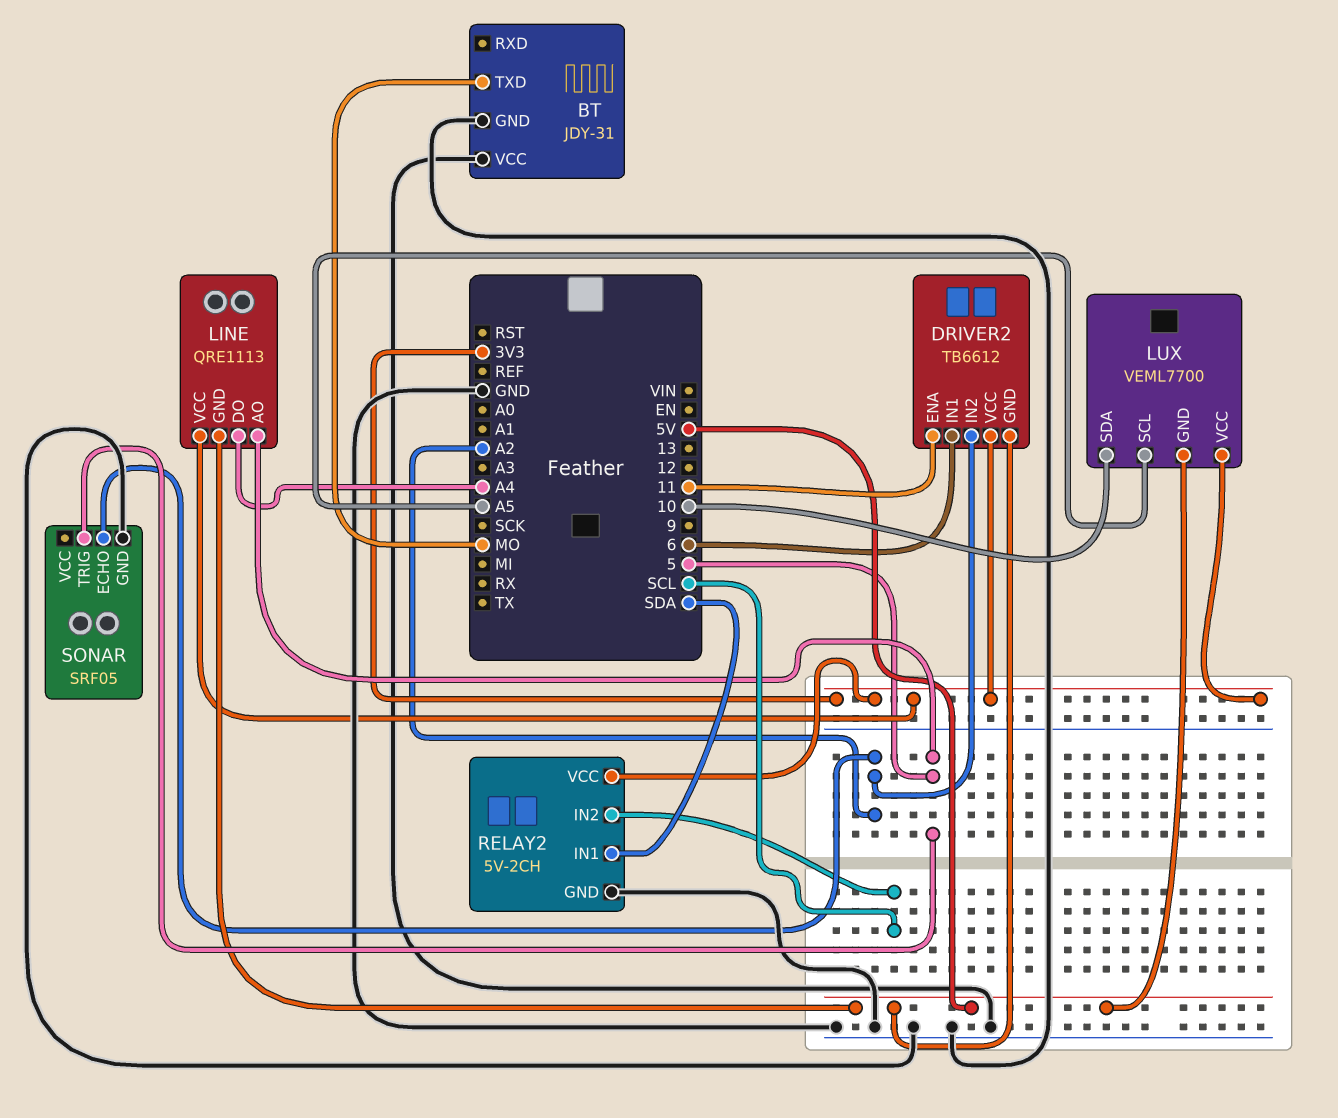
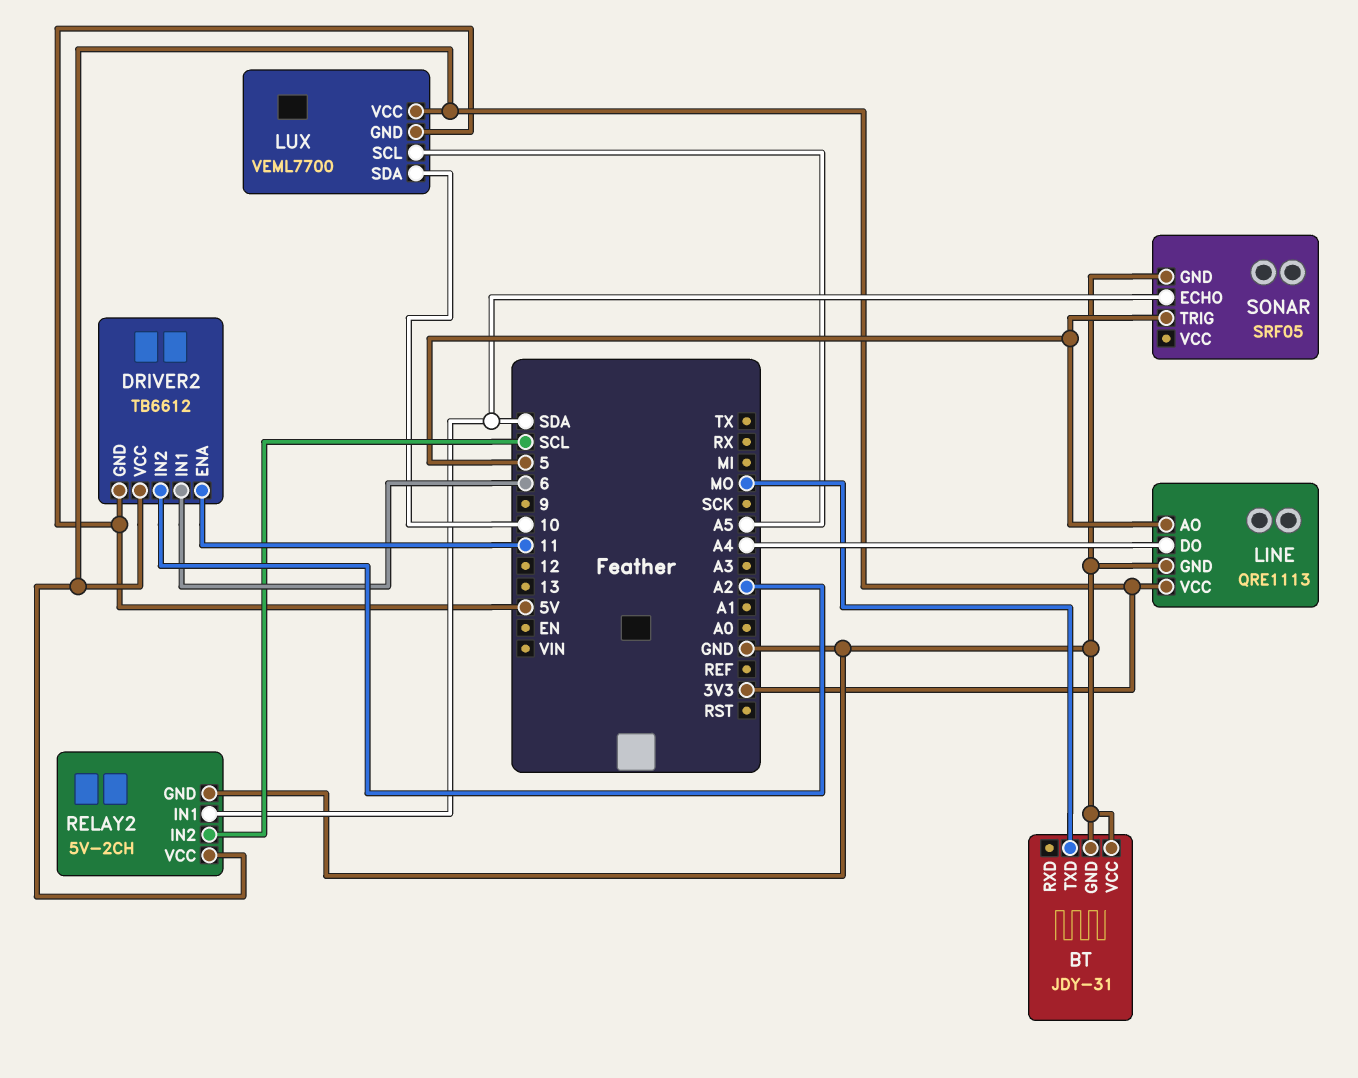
LINE pin GND: 5V -> GND
SONAR pin ECHO: A2 -> SDA

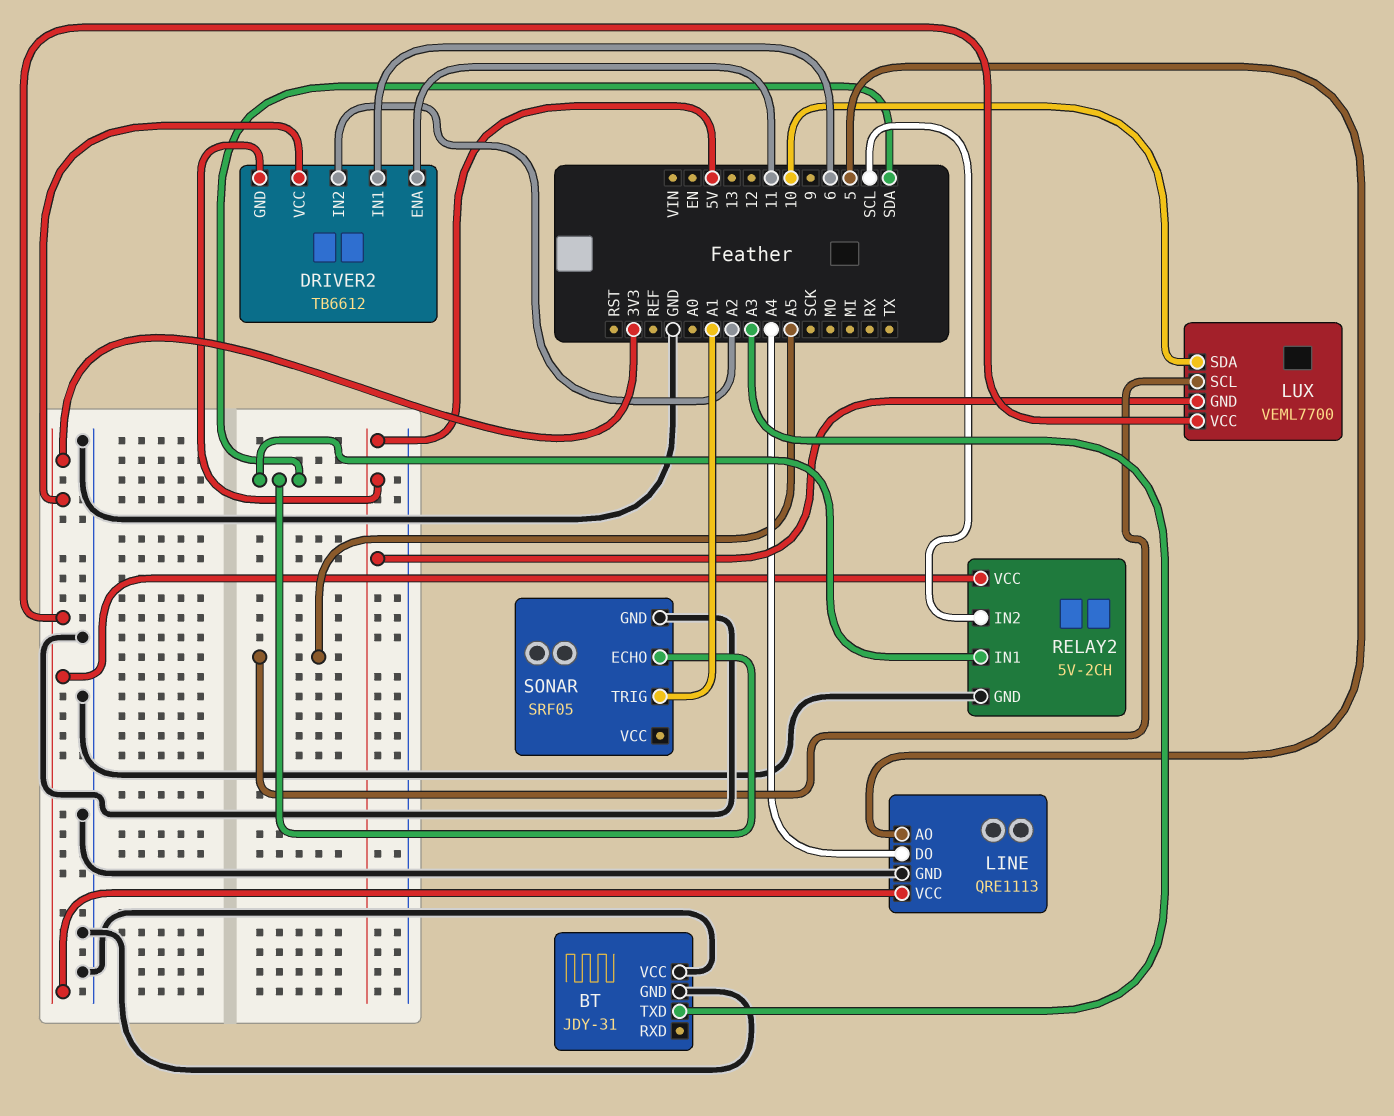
BT pin TXD: MO -> A3
SONAR pin TRIG: 5 -> A1

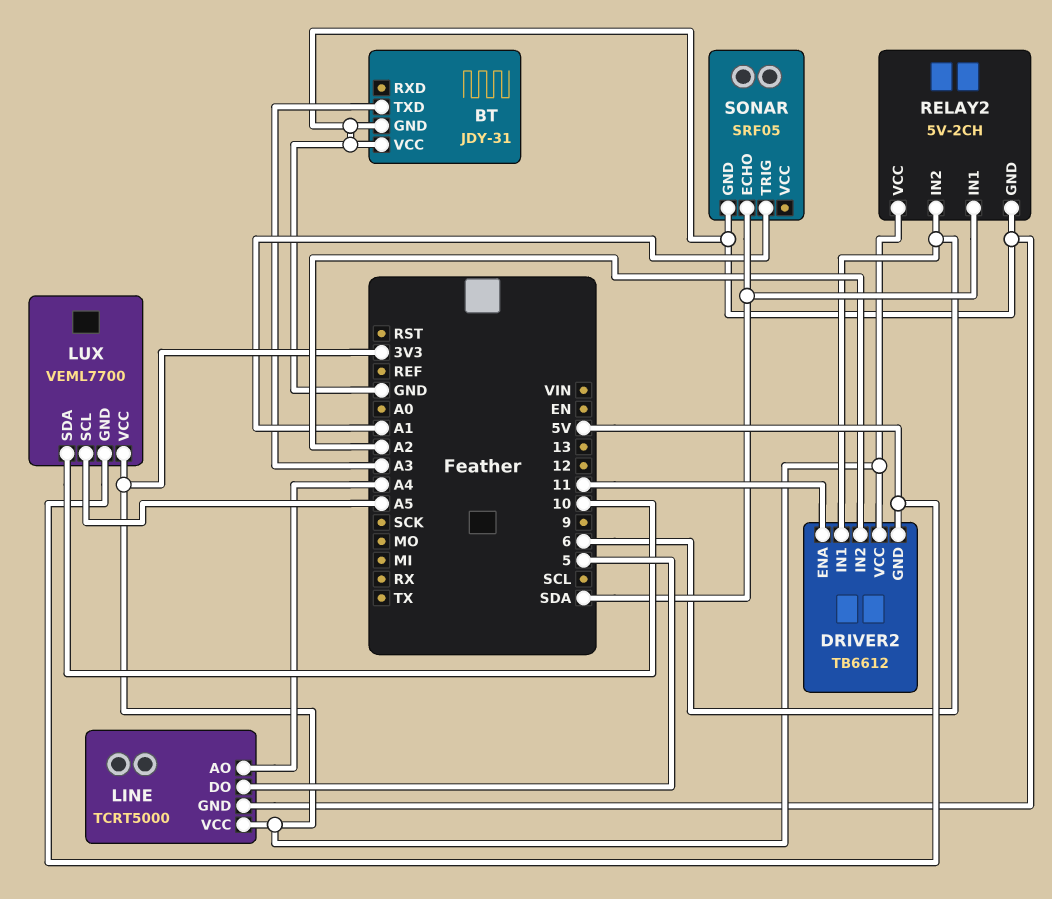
LINE: QRE1113 -> TCRT5000
LINE pin AO: 5 -> A4
LINE pin DO: A4 -> 5
RELAY2 pin IN2: SCL -> 6

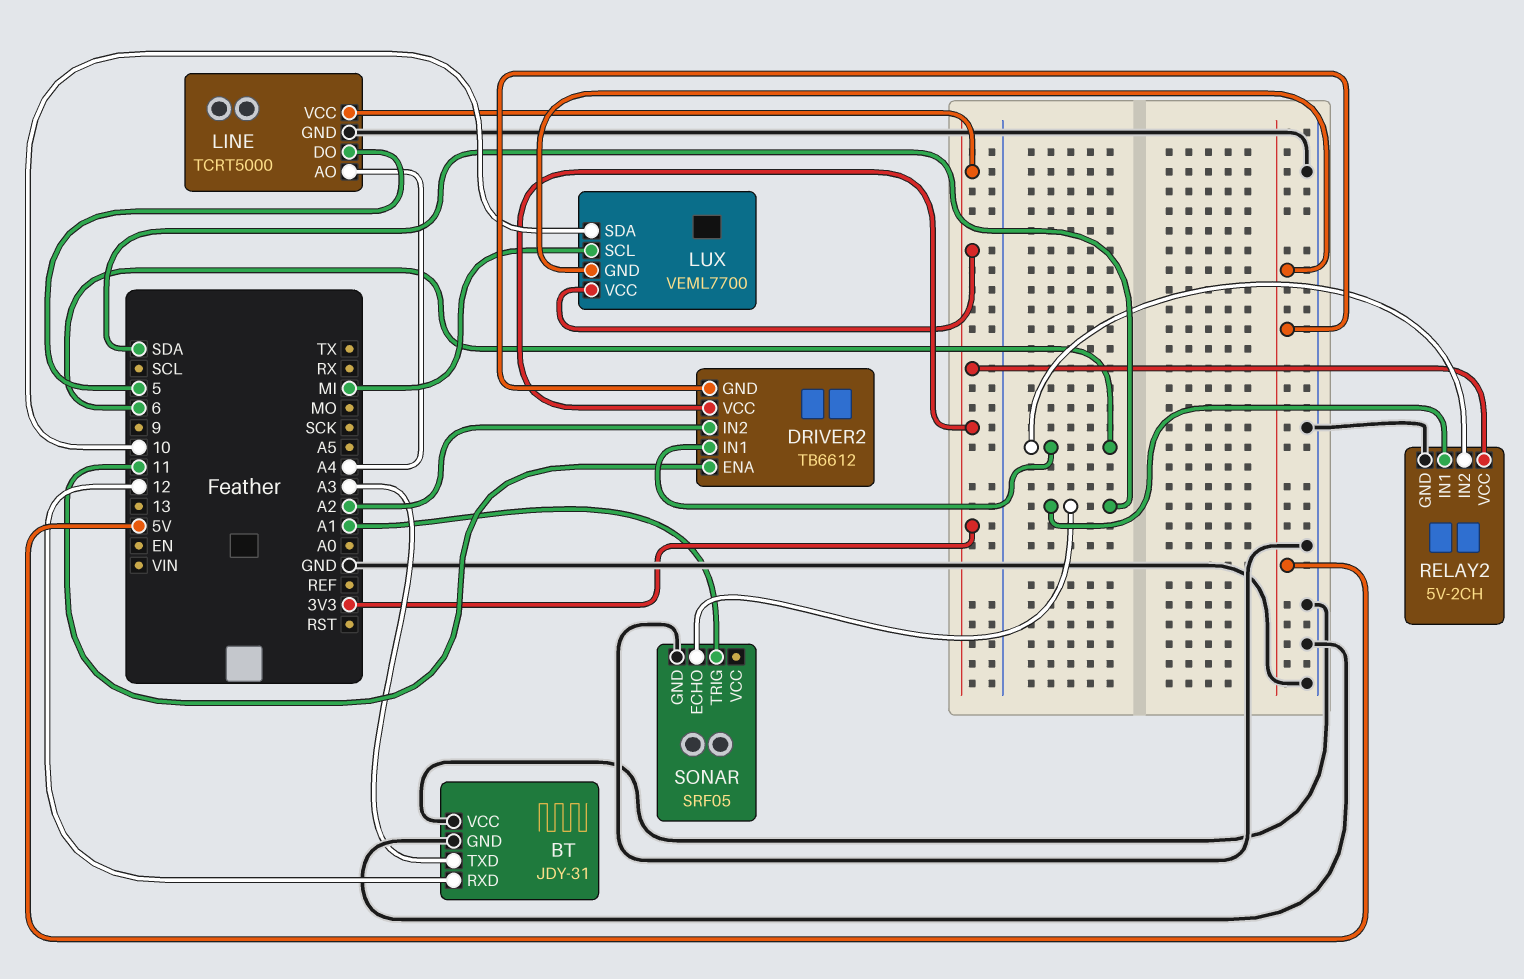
BT pin RXD: none -> 12
LUX pin SCL: A5 -> MI

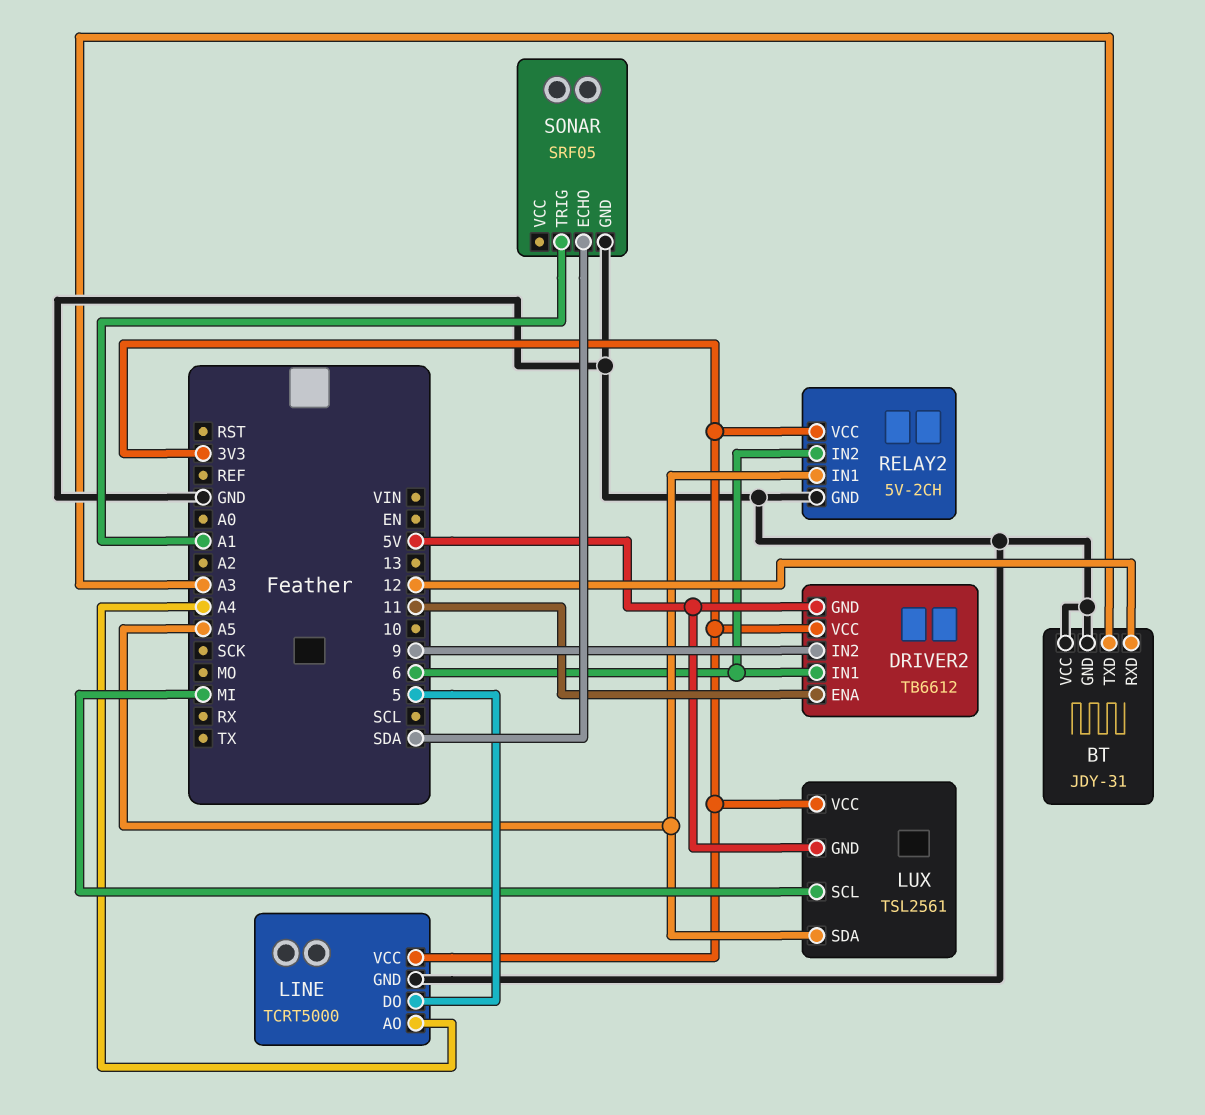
DRIVER2 pin IN2: A2 -> 9
LUX: VEML7700 -> TSL2561
LUX pin SDA: 10 -> A5
RELAY2 pin IN1: SDA -> A5

